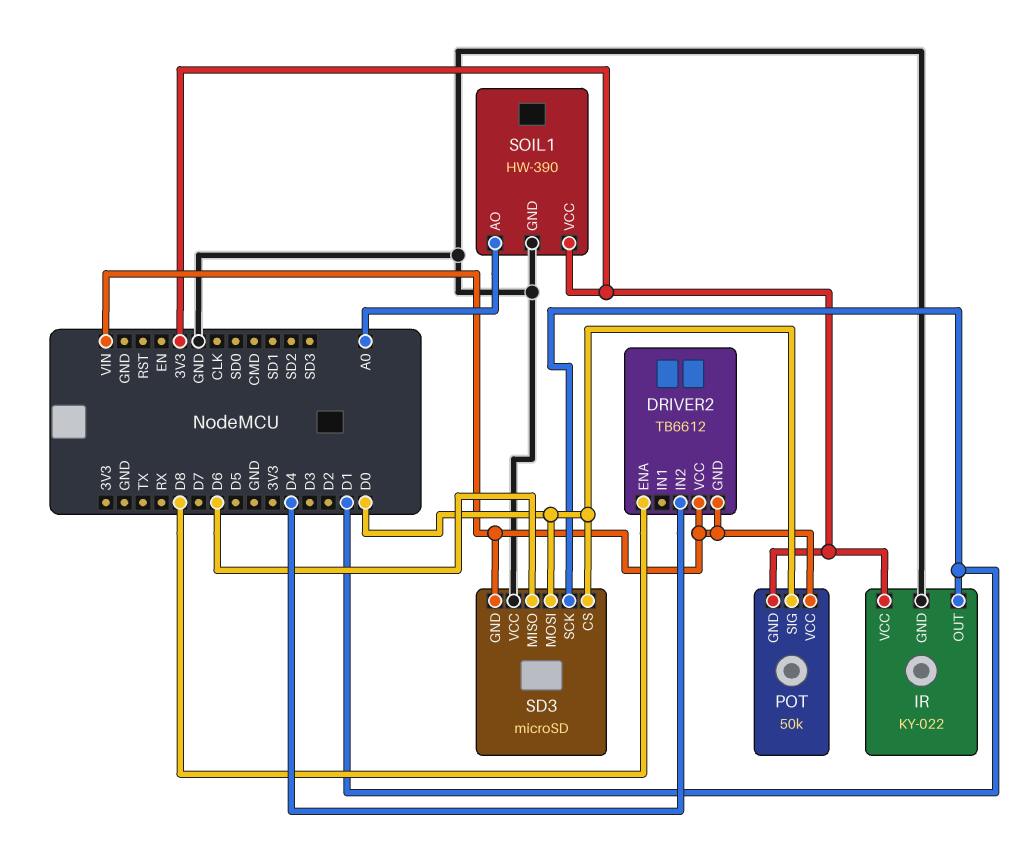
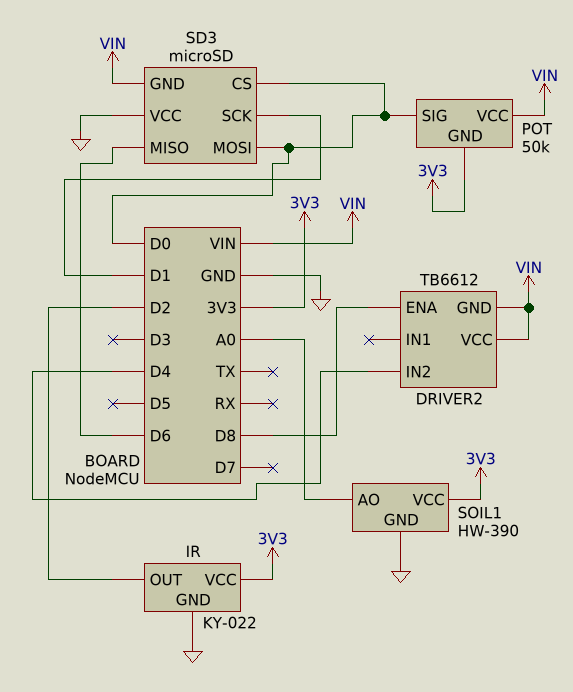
IR pin OUT: D1 -> D2

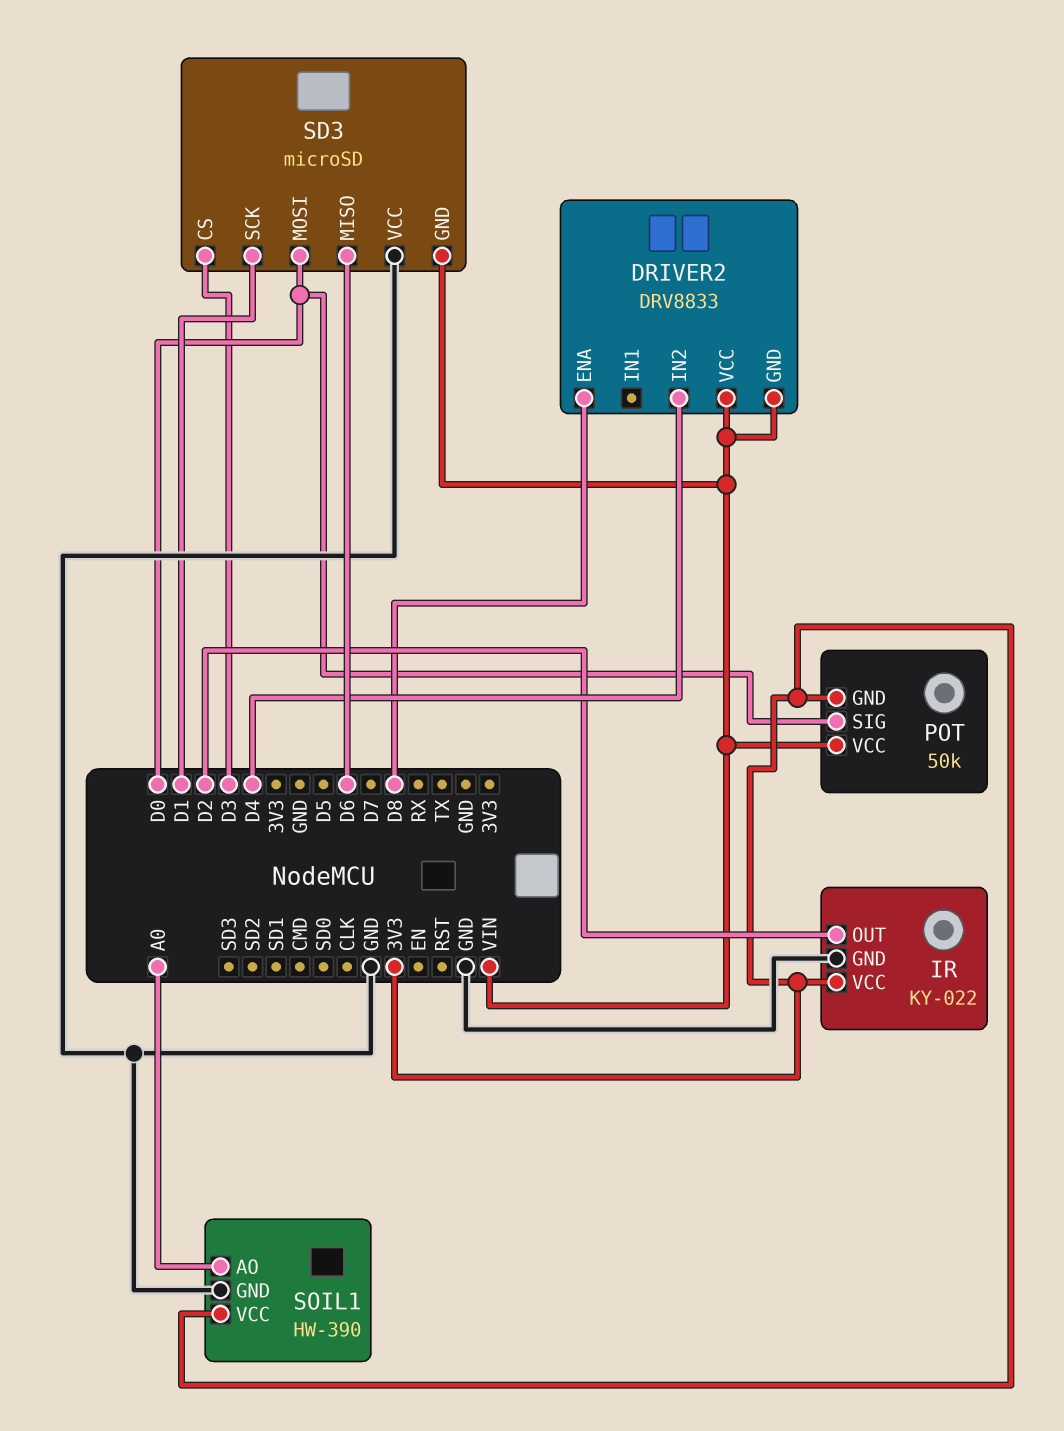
DRIVER2: TB6612 -> DRV8833
SD3 pin CS: D0 -> D3

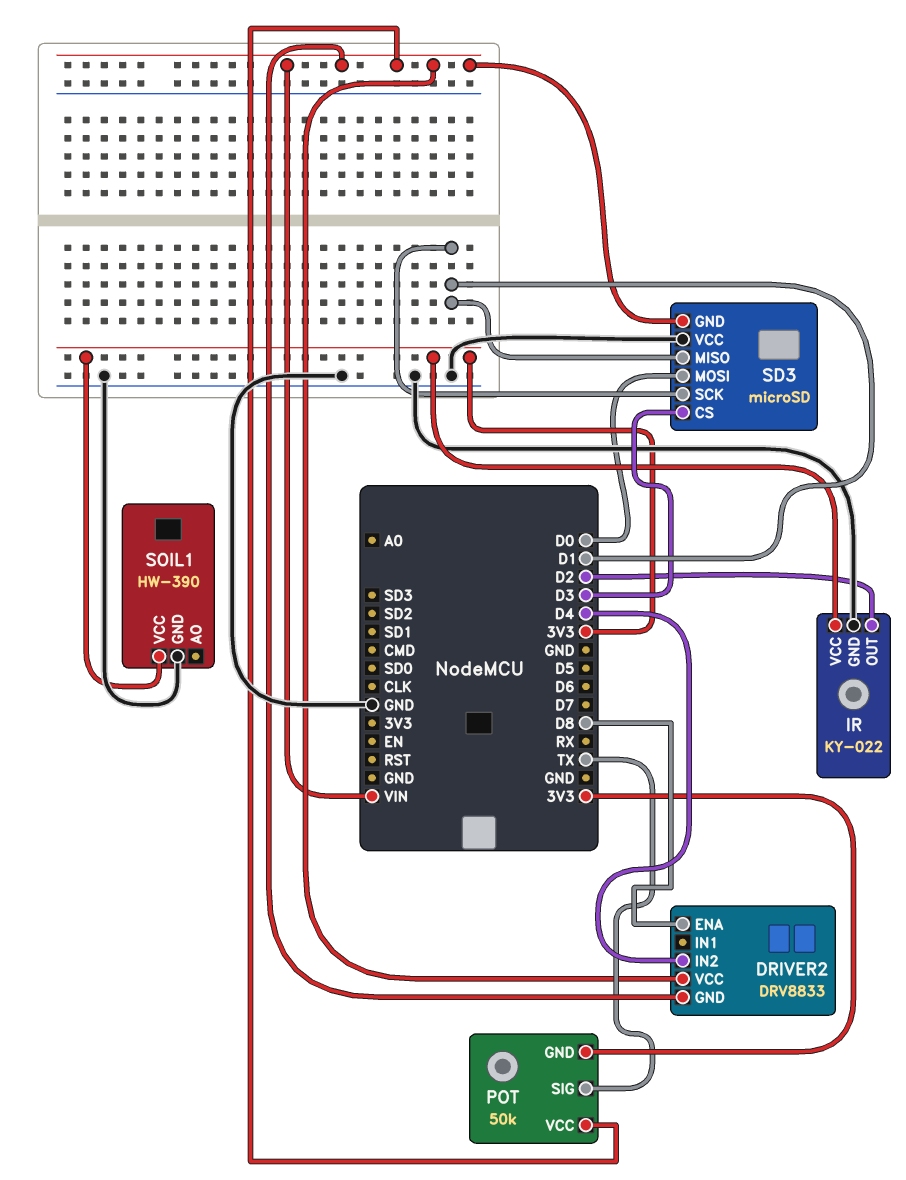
POT pin SIG: D0 -> TX
SD3 pin MISO: D6 -> D1
SOIL1 pin AO: A0 -> none

